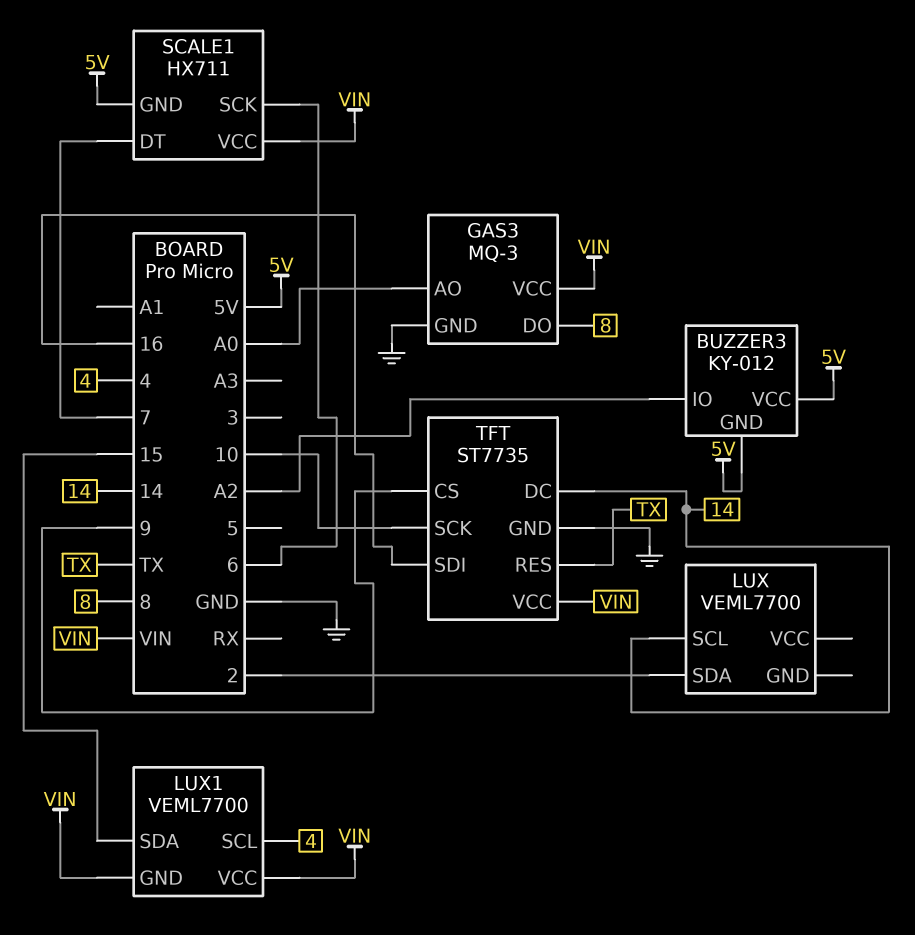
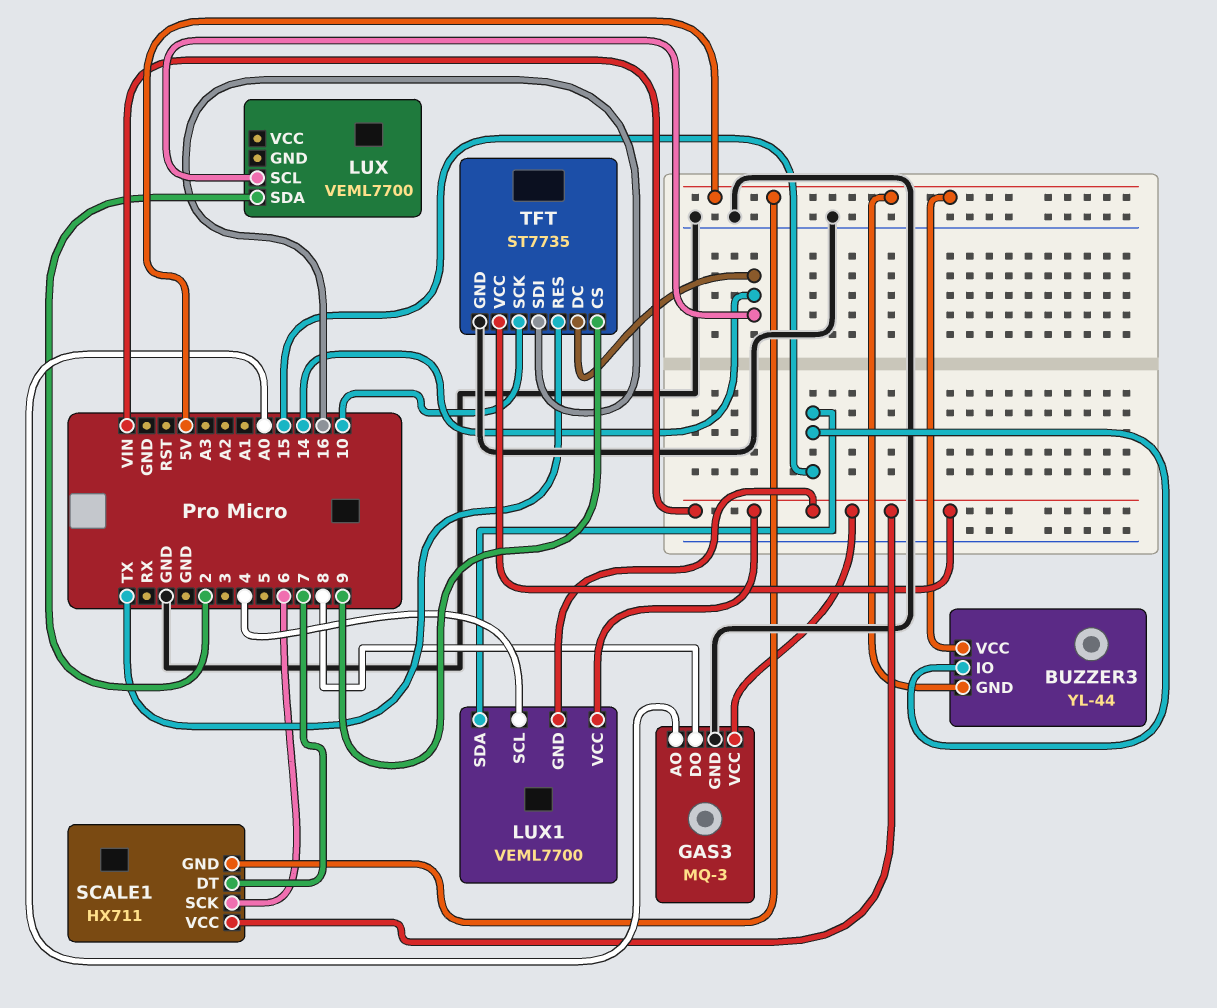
BUZZER3: KY-012 -> YL-44
BUZZER3 pin IO: A2 -> 15

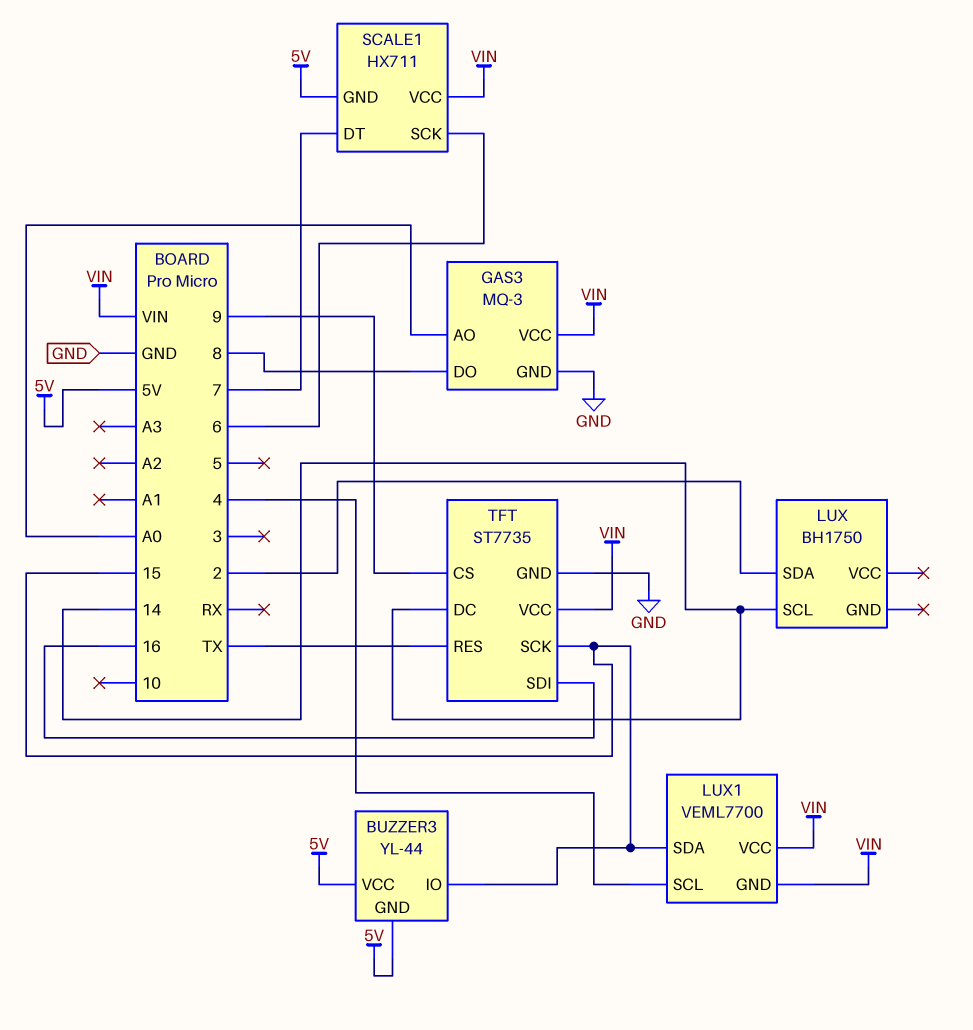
LUX: VEML7700 -> BH1750
TFT pin SCK: 10 -> 15

